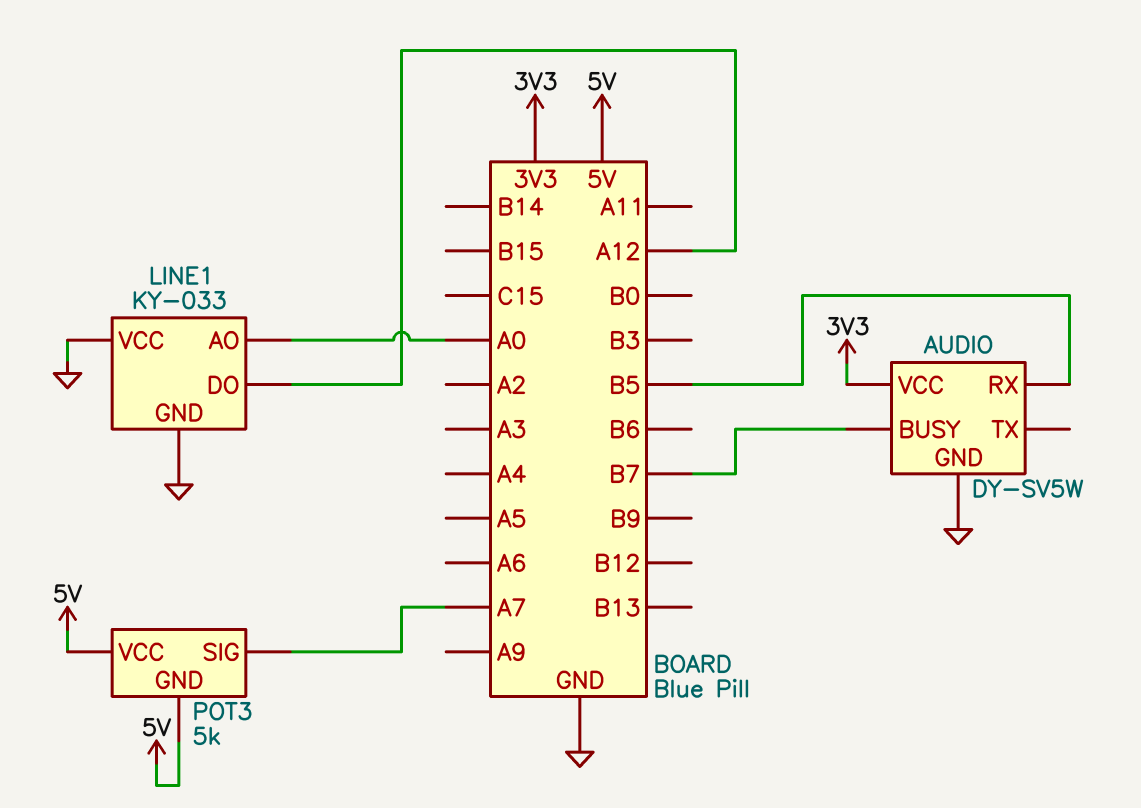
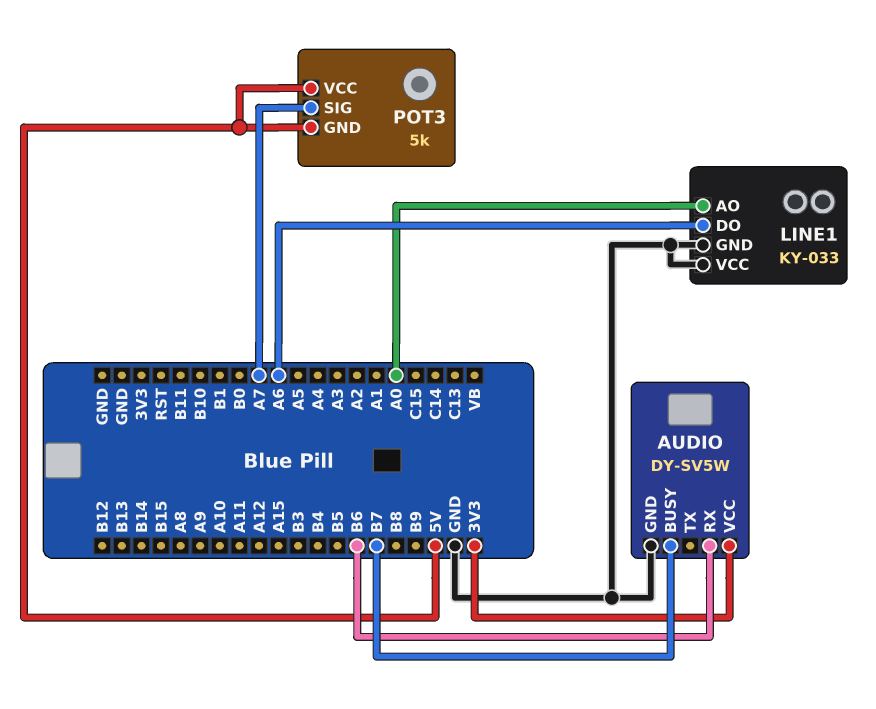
AUDIO pin RX: B5 -> B6
LINE1 pin DO: A12 -> A6

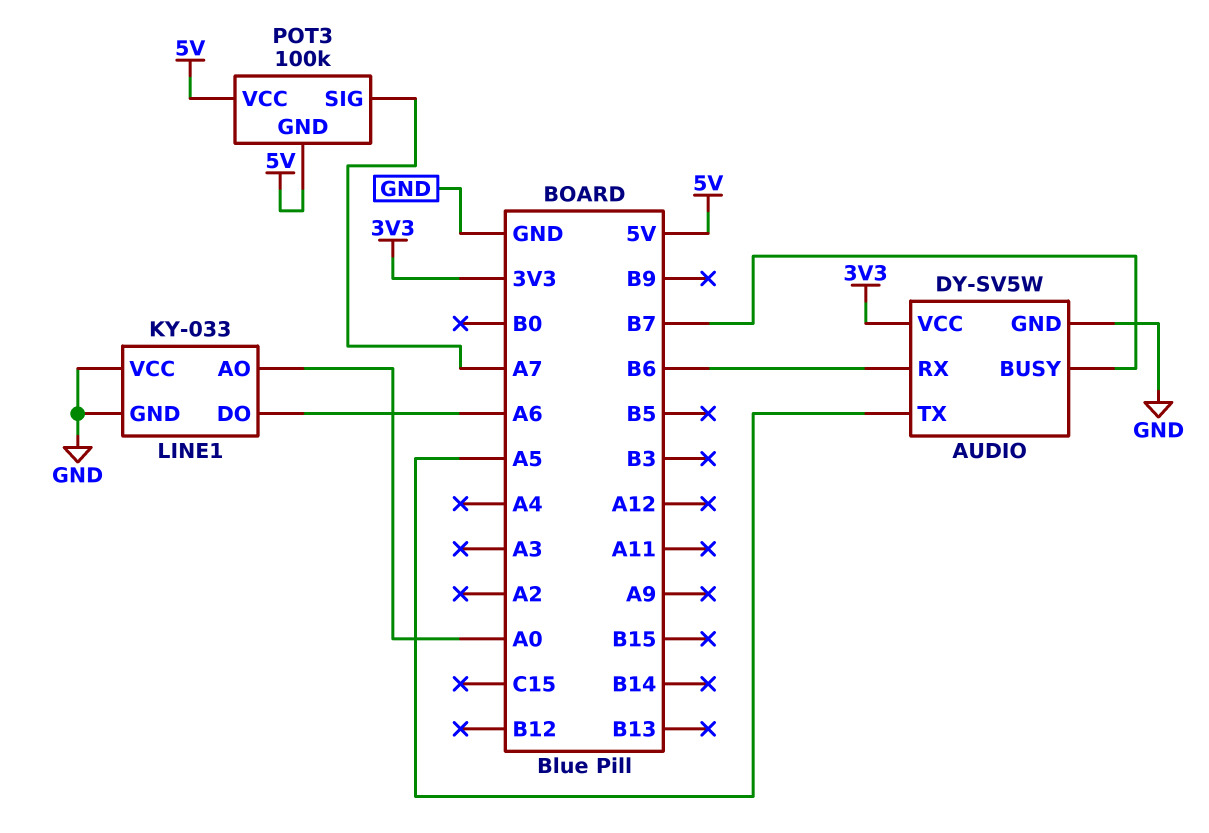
AUDIO pin TX: none -> A5
POT3: 5k -> 100k

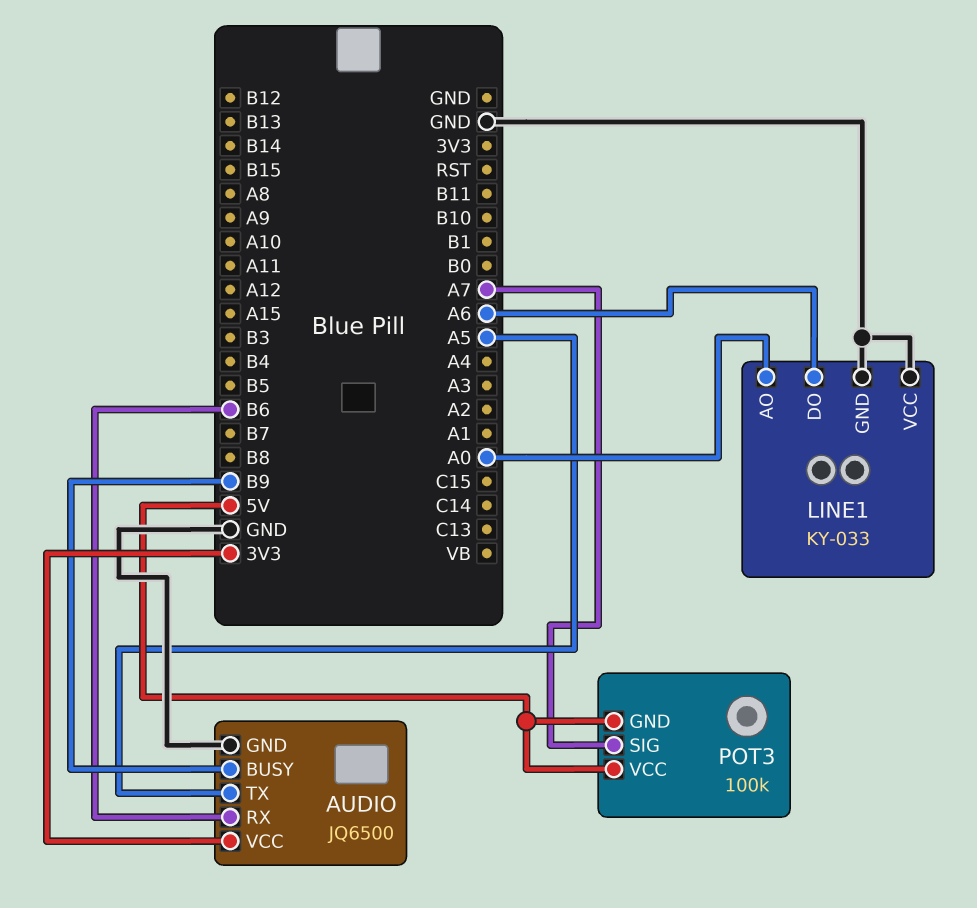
AUDIO: DY-SV5W -> JQ6500
AUDIO pin BUSY: B7 -> B9

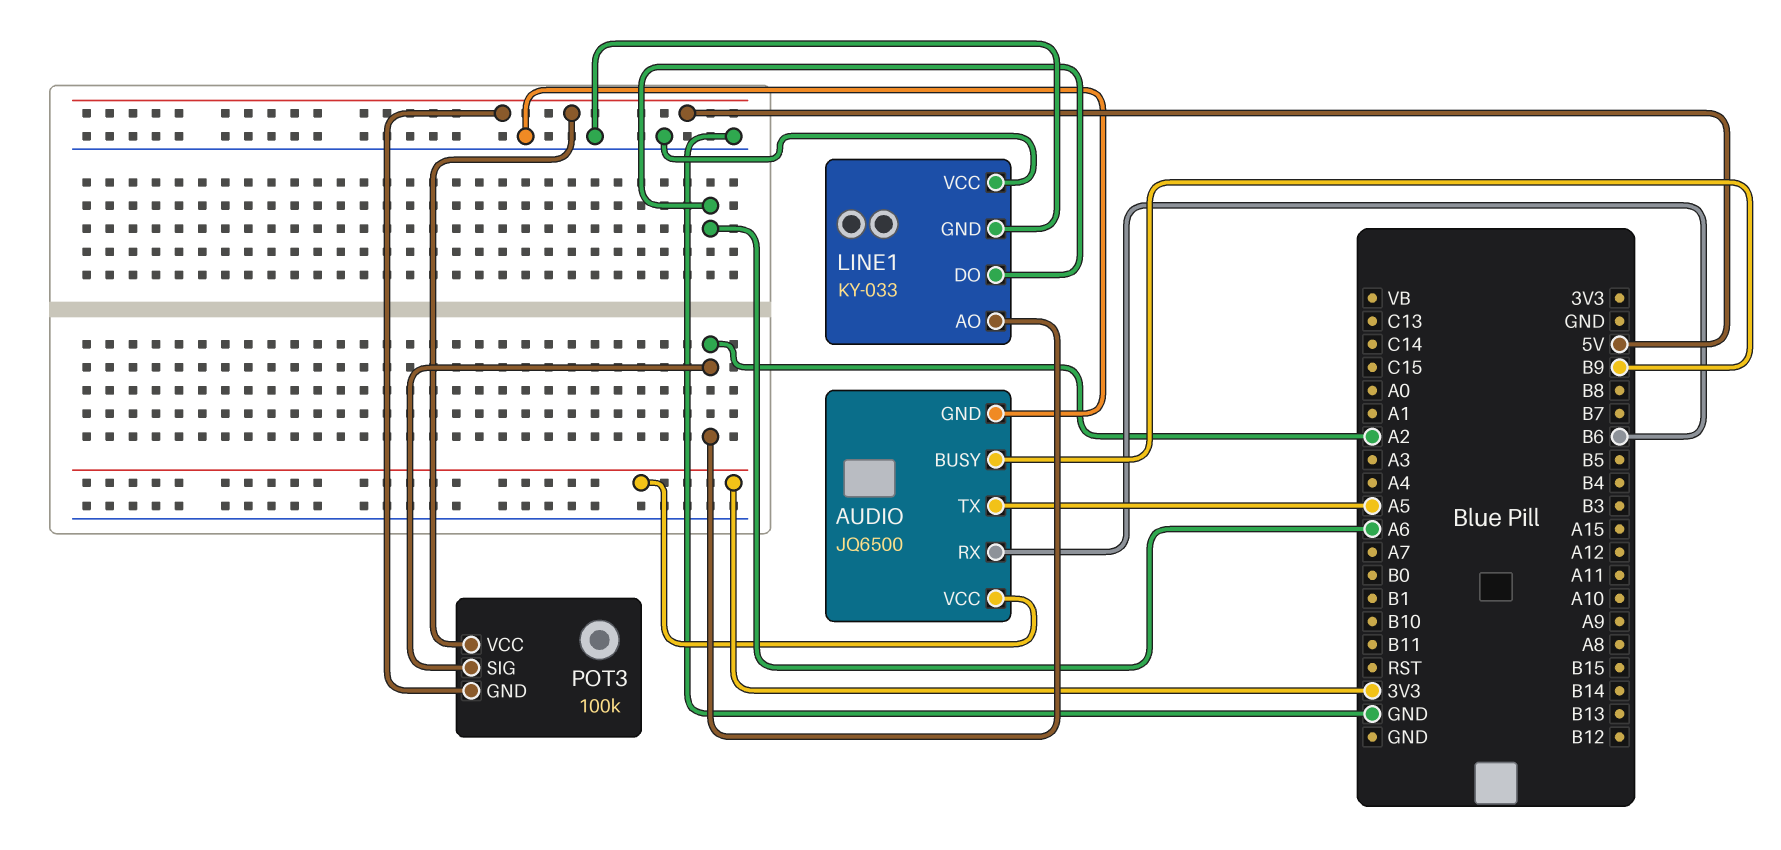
LINE1 pin AO: A0 -> A2
POT3 pin SIG: A7 -> A2

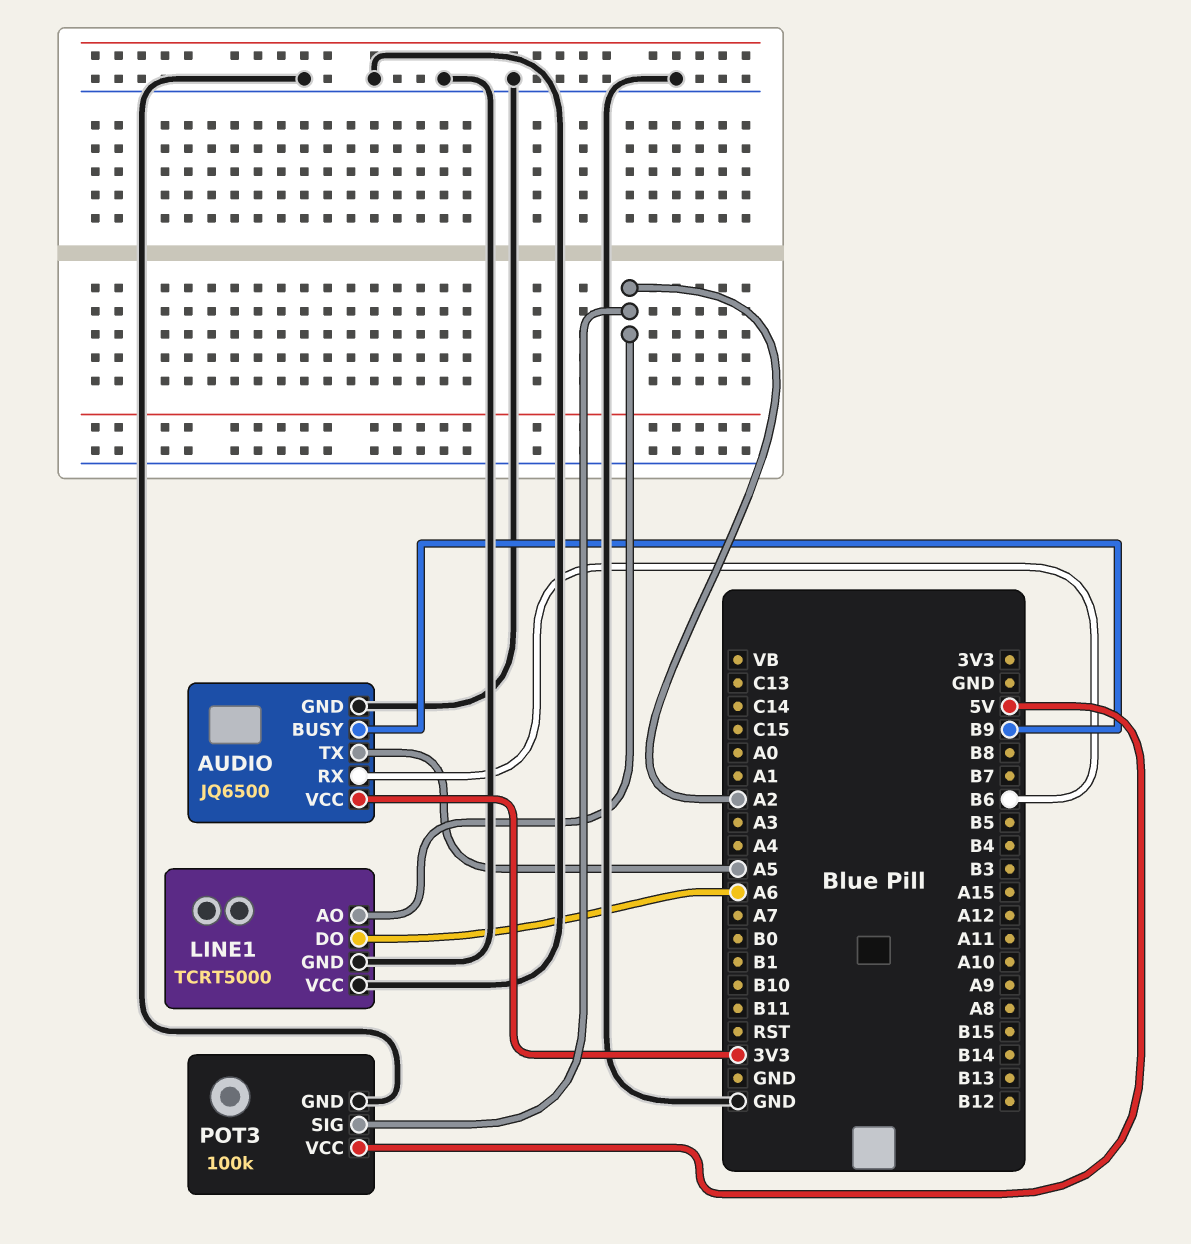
LINE1: KY-033 -> TCRT5000
POT3 pin GND: 5V -> GND

